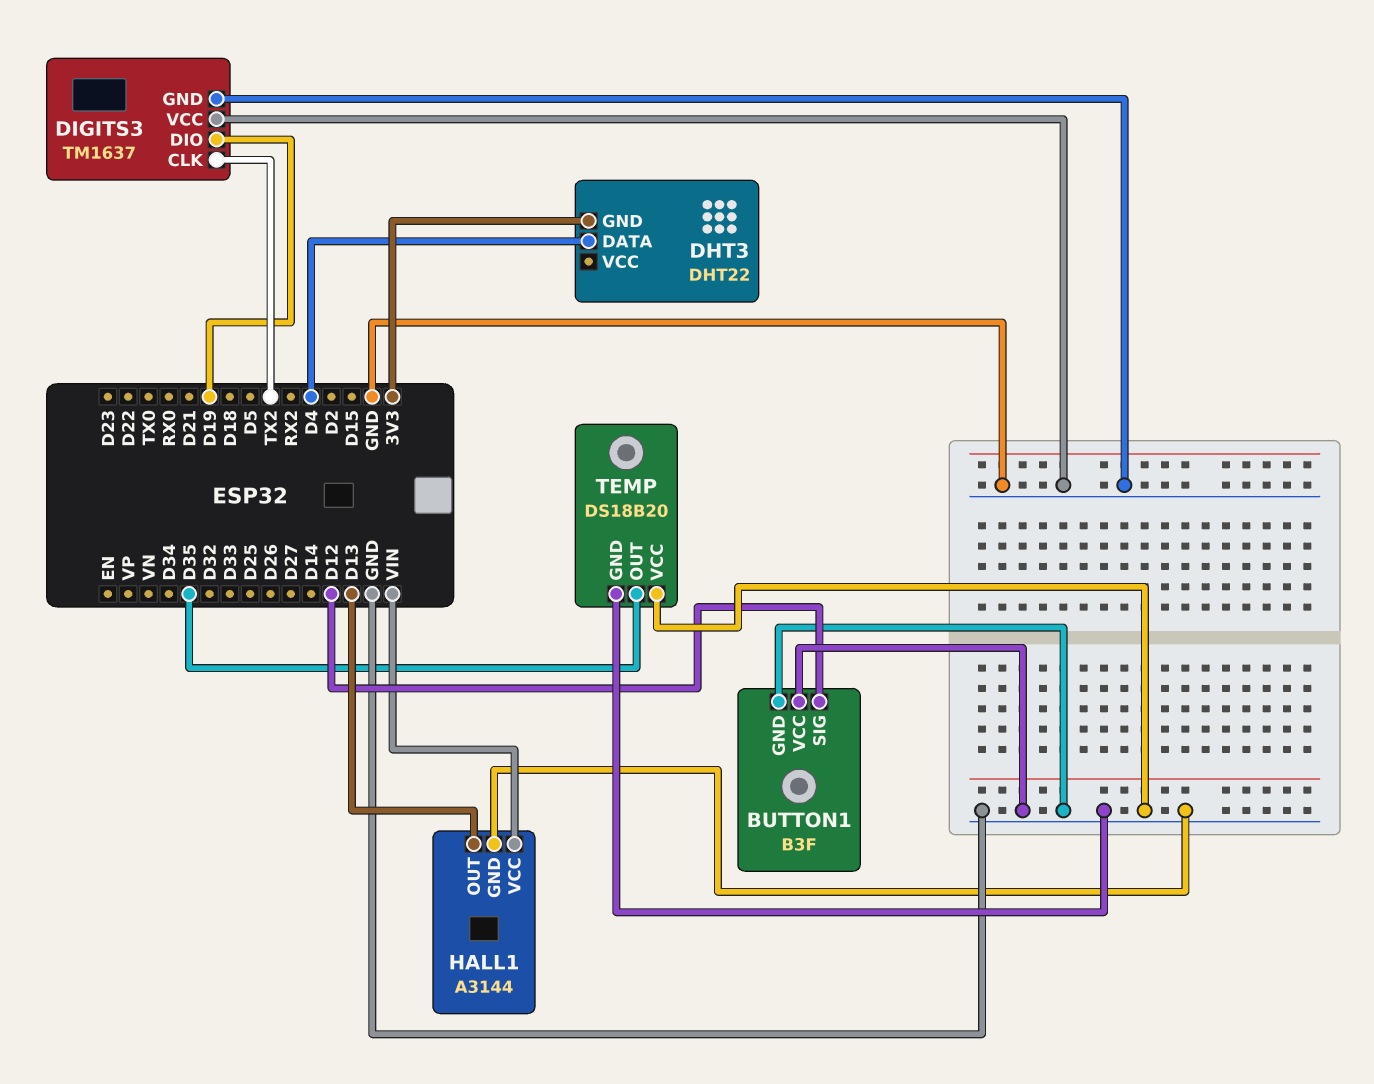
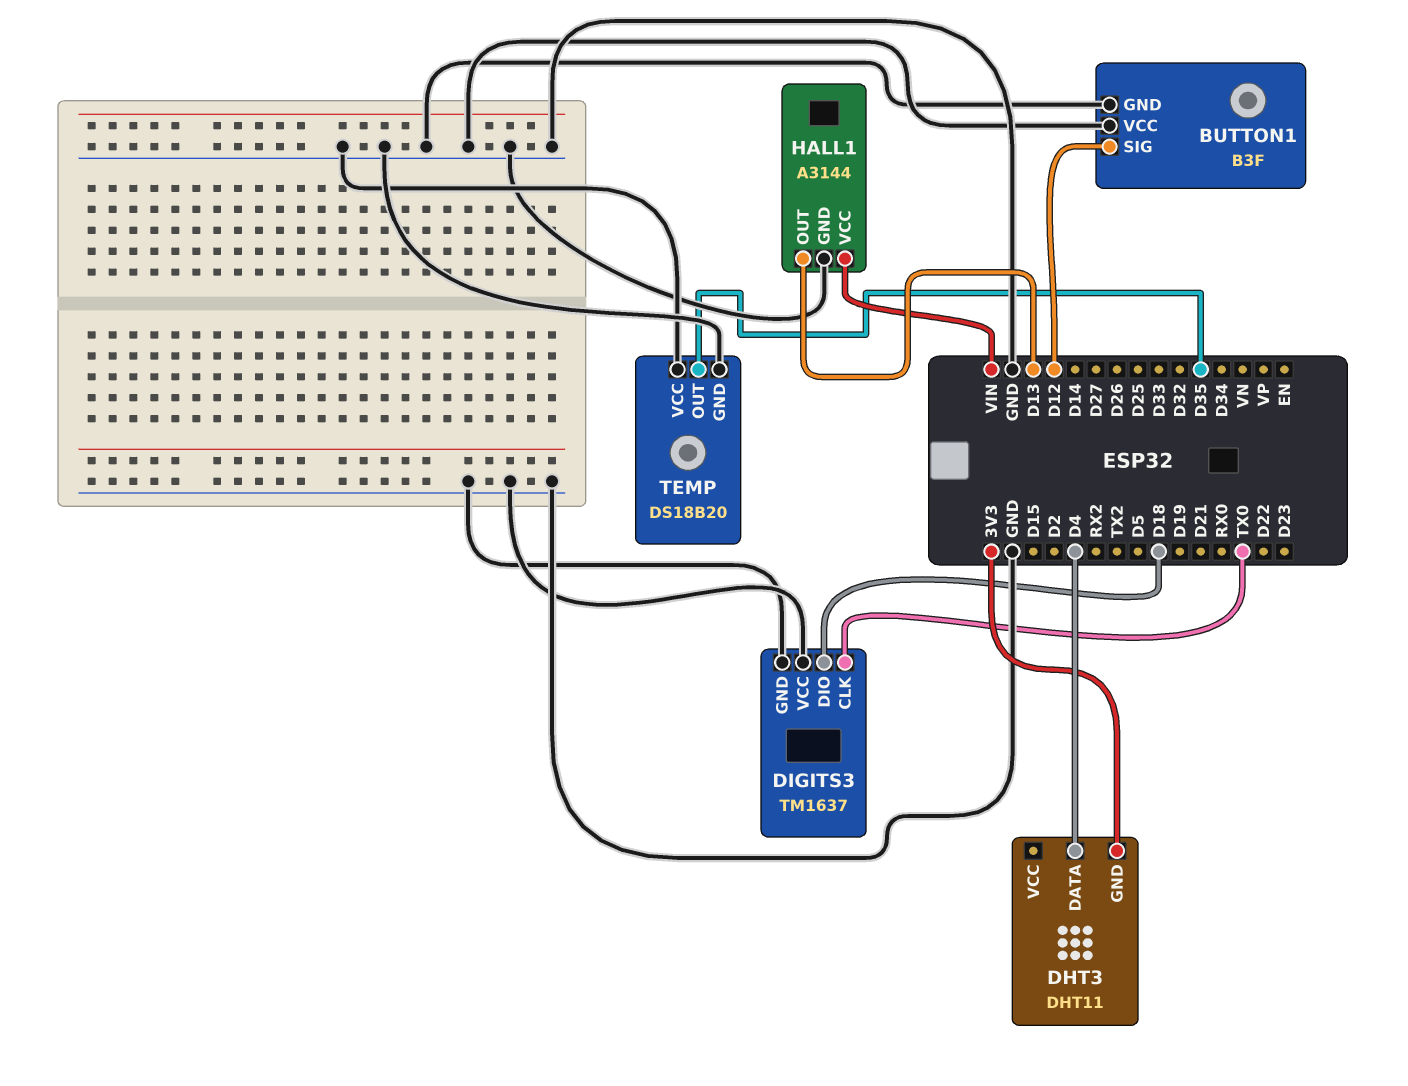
DHT3: DHT22 -> DHT11
DIGITS3 pin CLK: TX2 -> TX0
DIGITS3 pin DIO: D19 -> D18

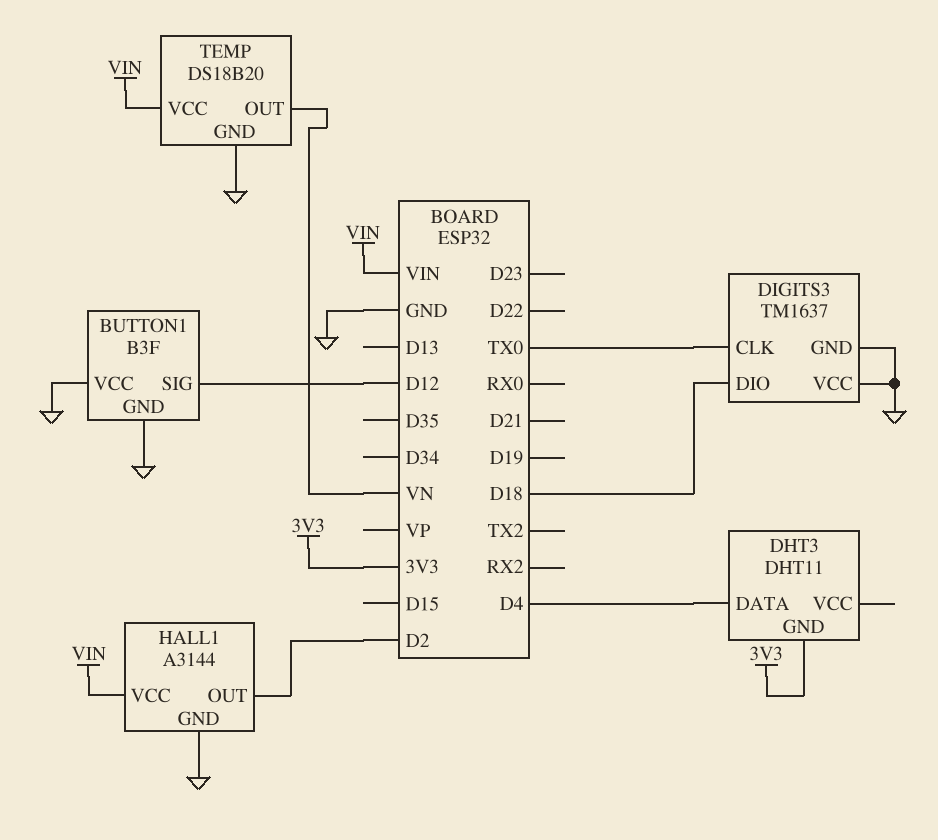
HALL1 pin OUT: D13 -> D2
TEMP pin OUT: D35 -> VN
TEMP pin VCC: GND -> VIN

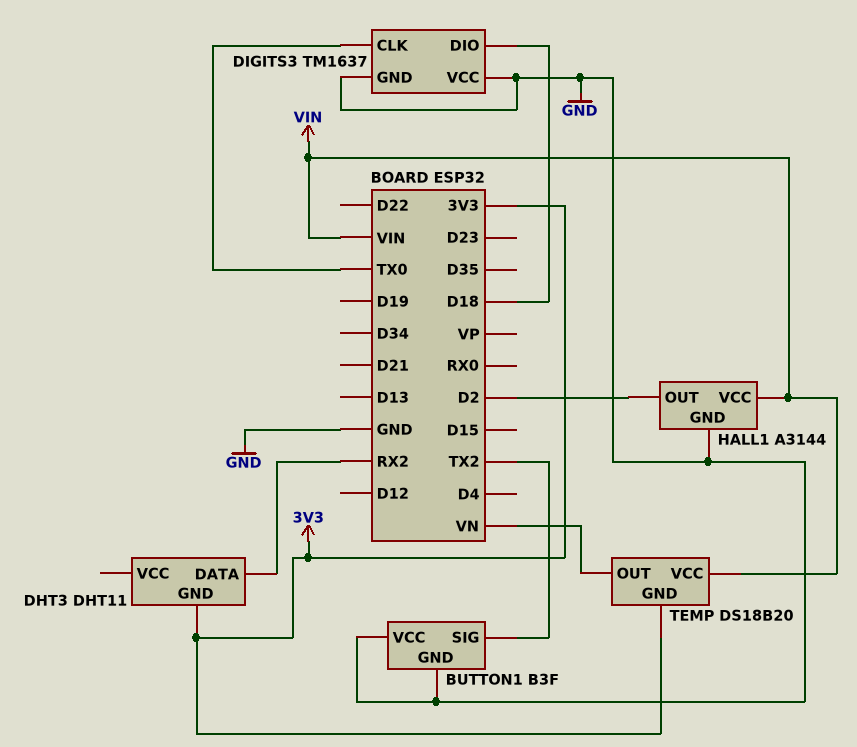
BUTTON1 pin SIG: D12 -> TX2
DHT3 pin DATA: D4 -> RX2
TEMP pin GND: GND -> 3V3

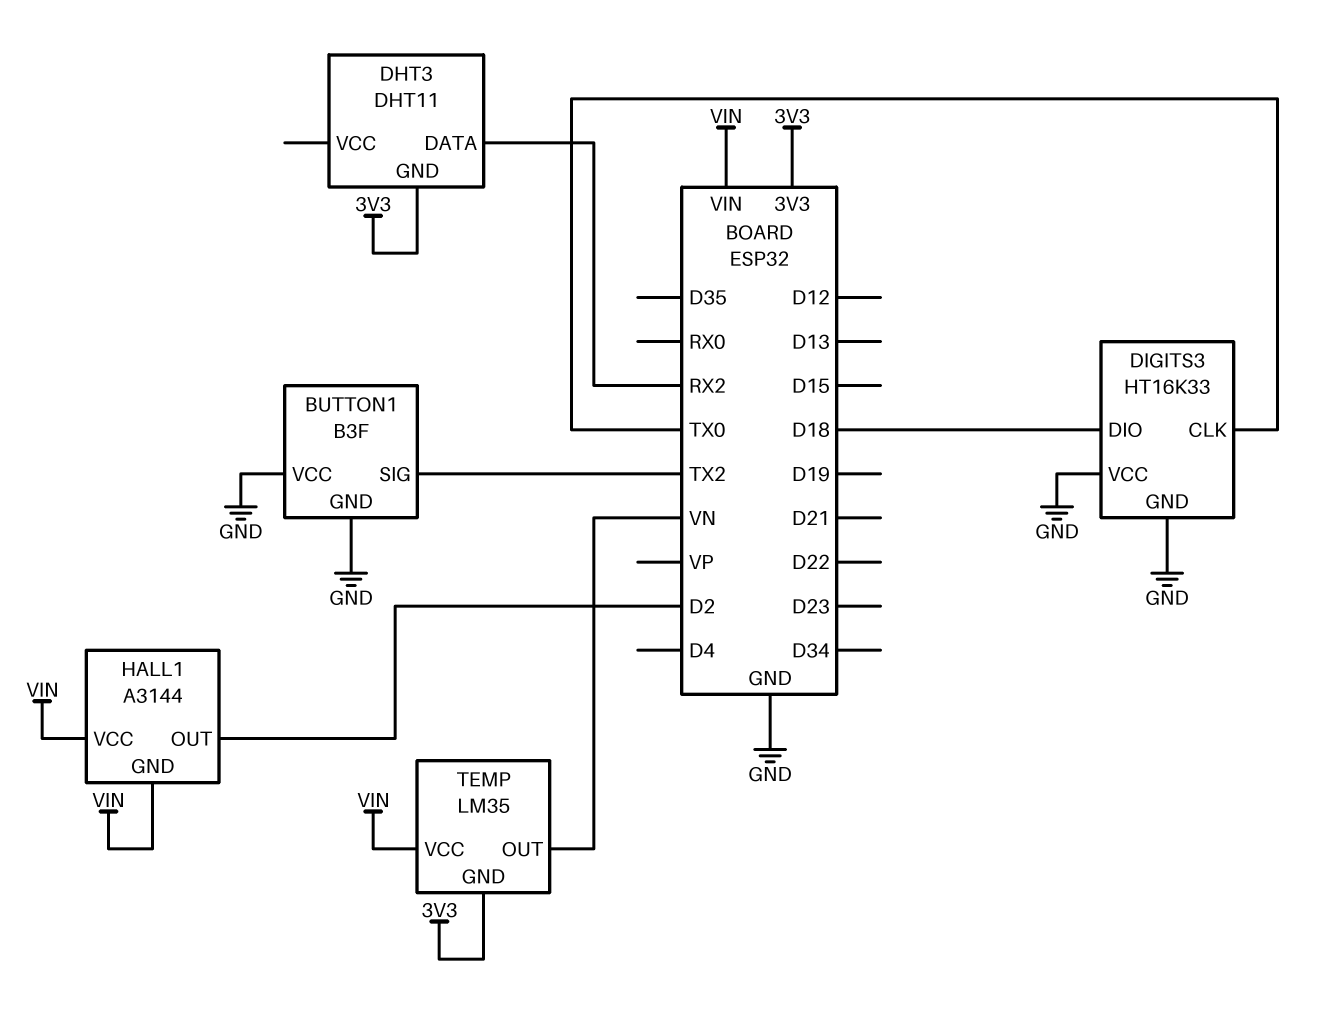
DIGITS3: TM1637 -> HT16K33
HALL1 pin GND: GND -> VIN
TEMP: DS18B20 -> LM35

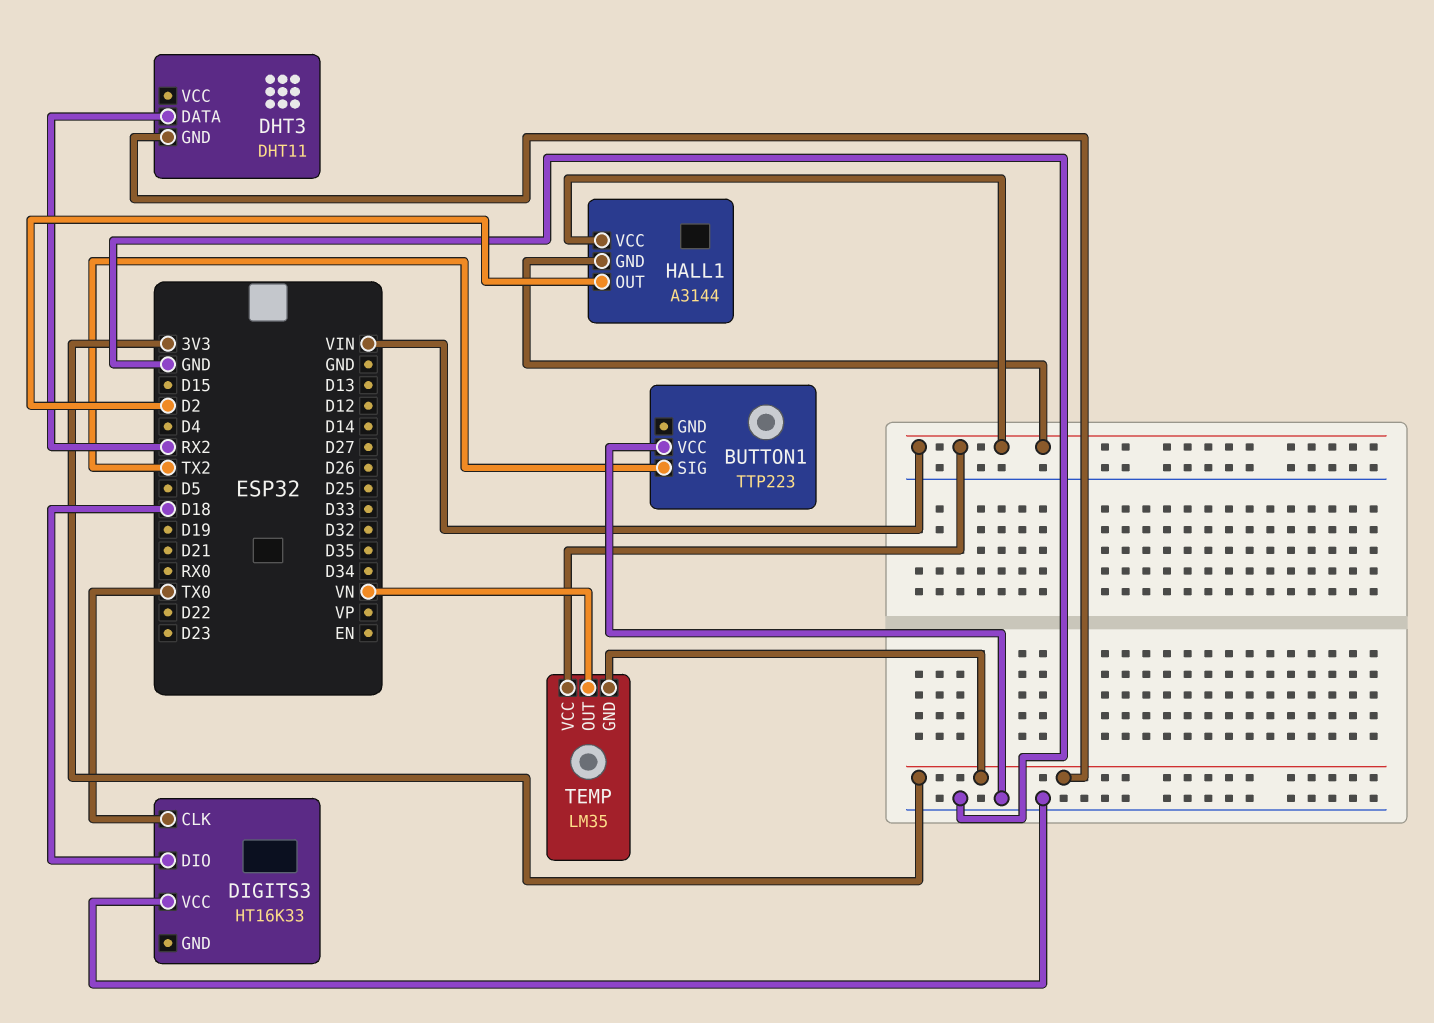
BUTTON1: B3F -> TTP223
BUTTON1 pin GND: GND -> none
DIGITS3 pin GND: GND -> none

